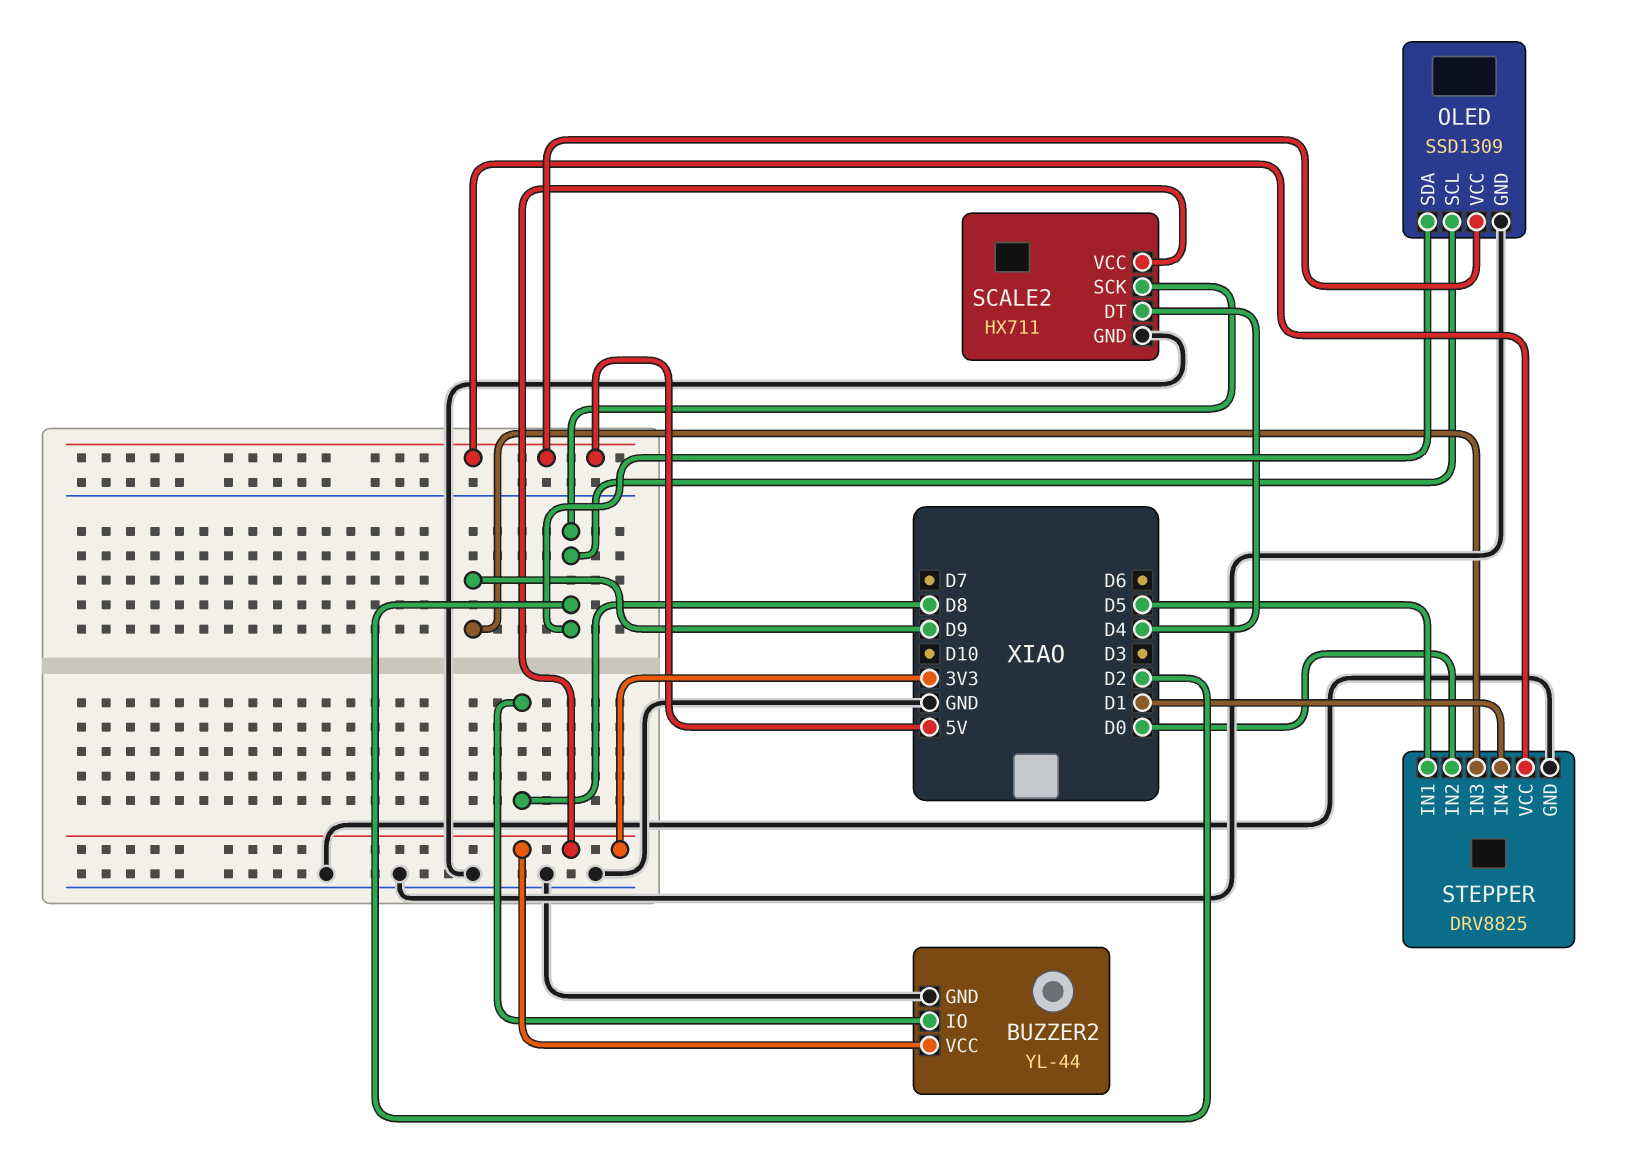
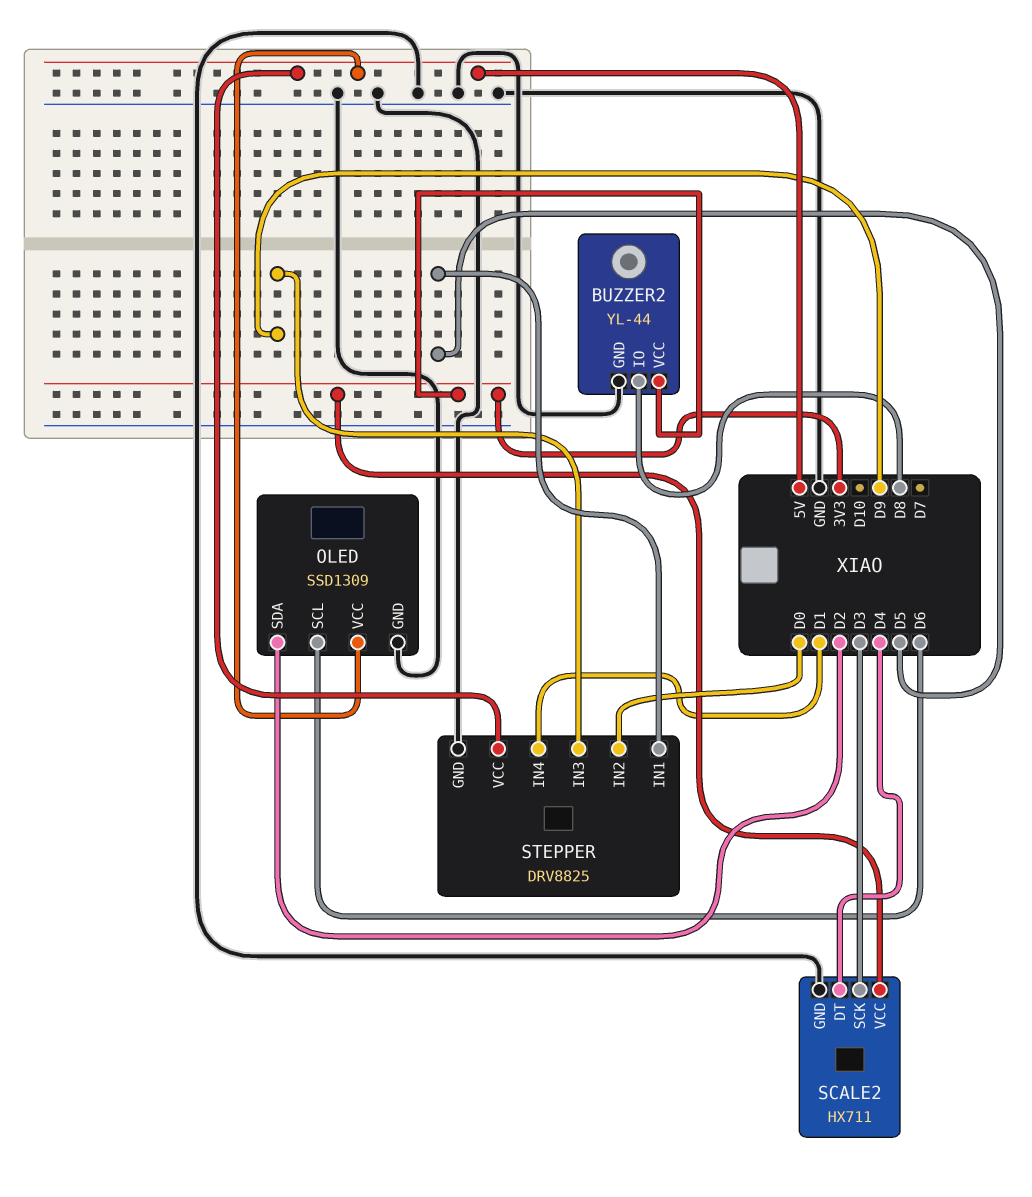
OLED pin SCL: D2 -> D6
SCALE2 pin SCK: D2 -> D3

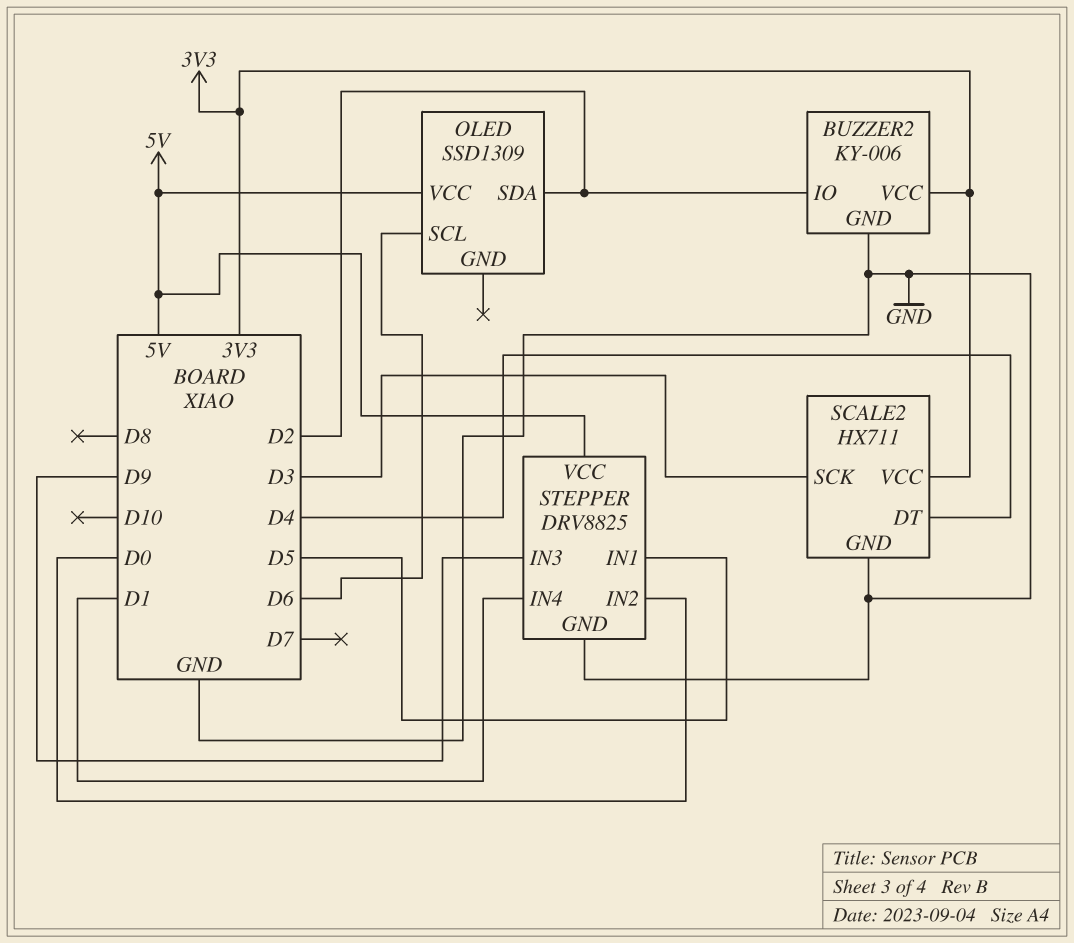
BUZZER2: YL-44 -> KY-006
BUZZER2 pin IO: D8 -> D2
OLED pin GND: GND -> none

